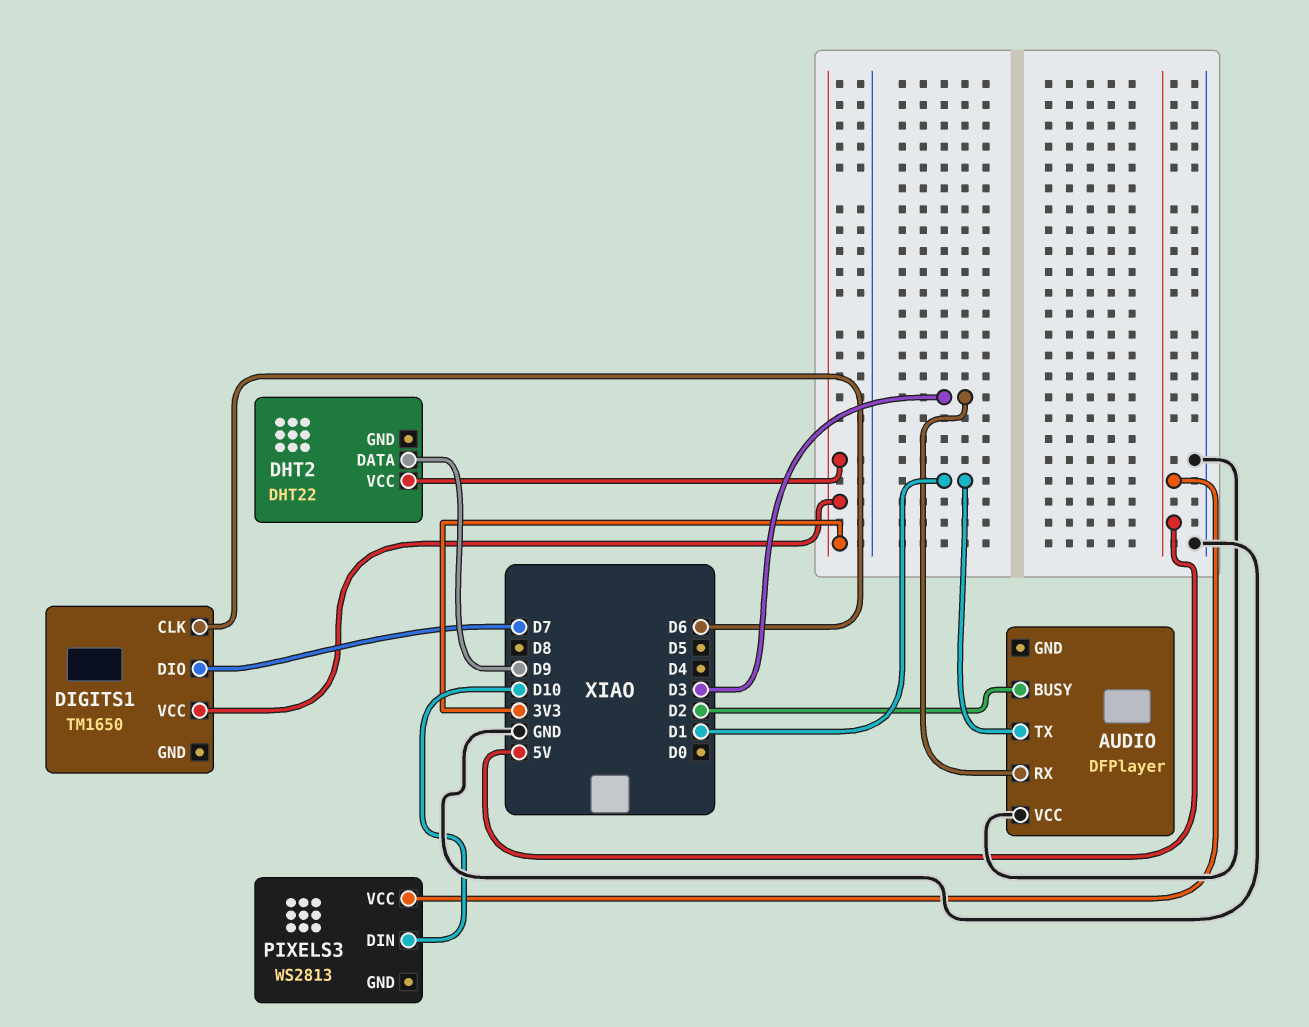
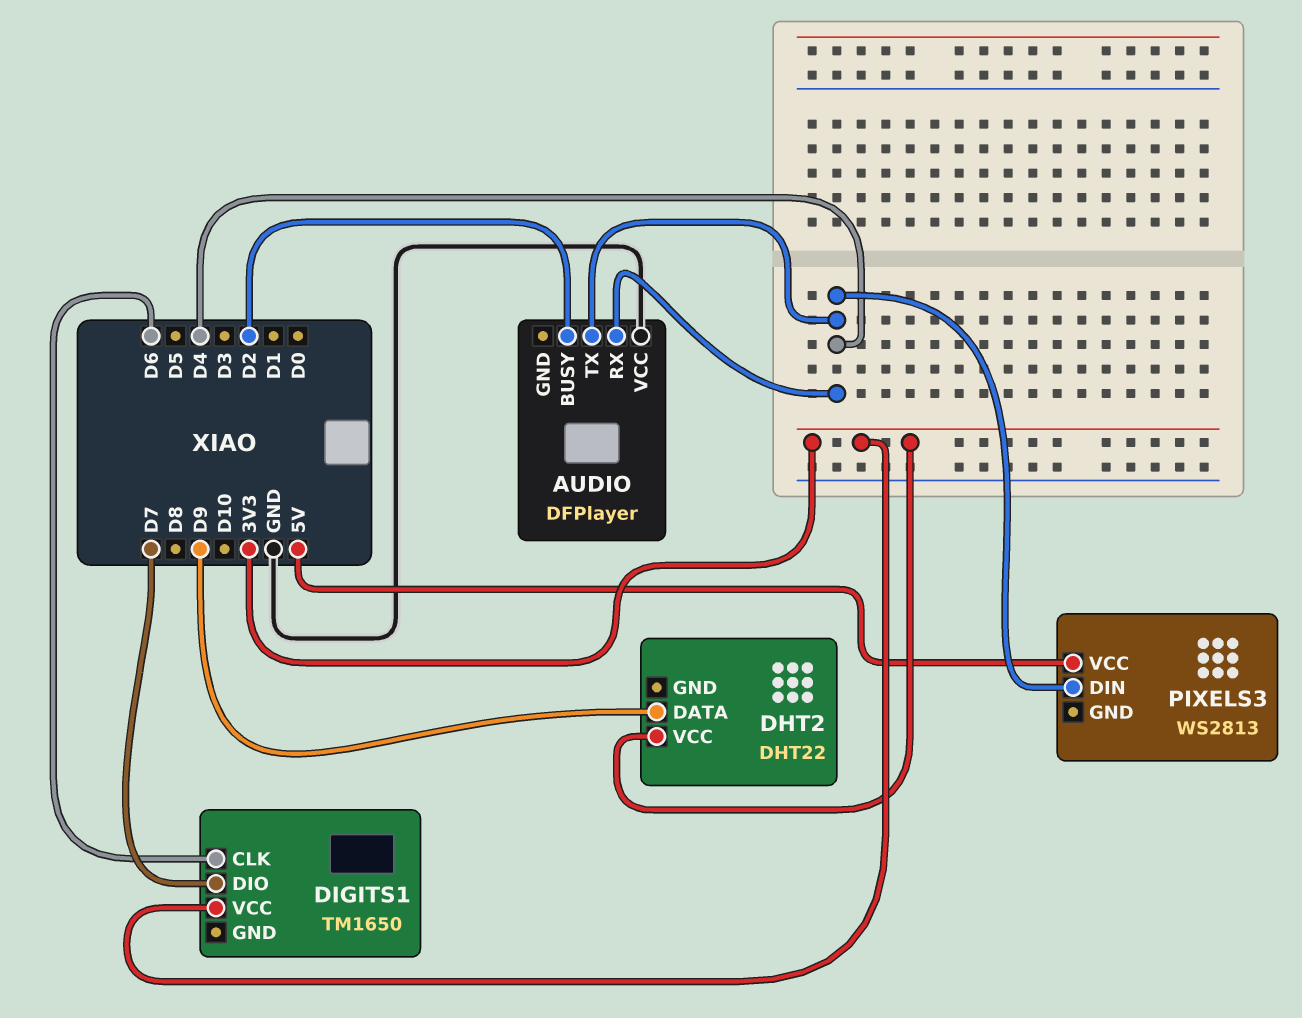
AUDIO pin RX: D3 -> D4
AUDIO pin TX: D1 -> D4
PIXELS3 pin DIN: D10 -> D4

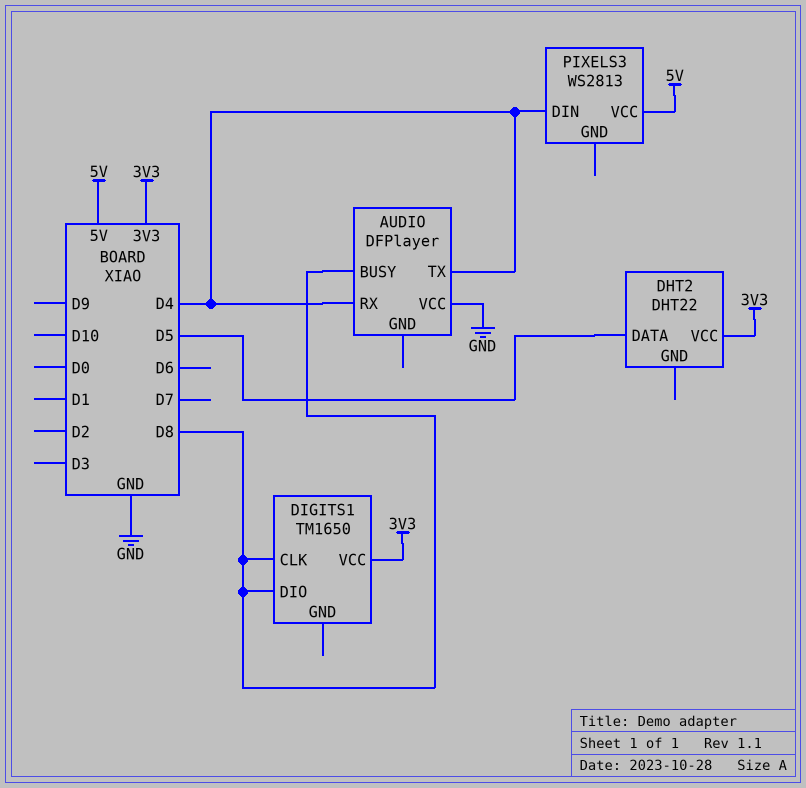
AUDIO pin BUSY: D2 -> D8
DHT2 pin DATA: D9 -> D5
DIGITS1 pin CLK: D6 -> D8
DIGITS1 pin DIO: D7 -> D8

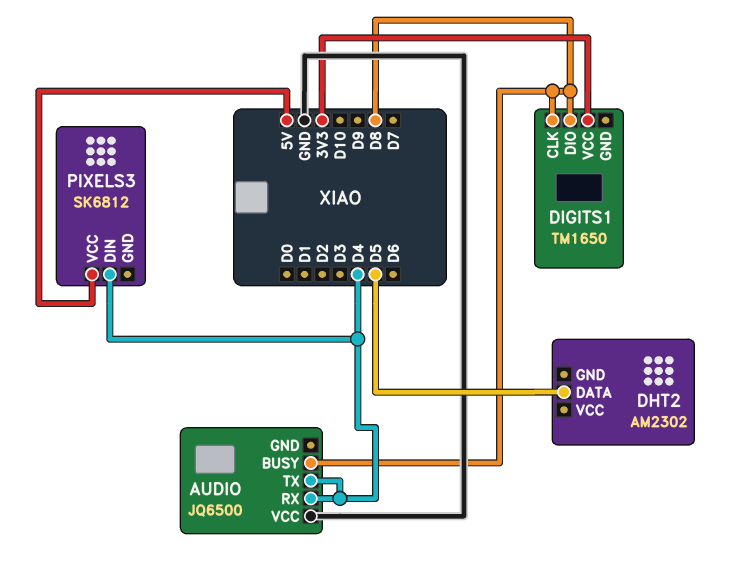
AUDIO: DFPlayer -> JQ6500
DHT2: DHT22 -> AM2302
DHT2 pin VCC: 3V3 -> none
PIXELS3: WS2813 -> SK6812

